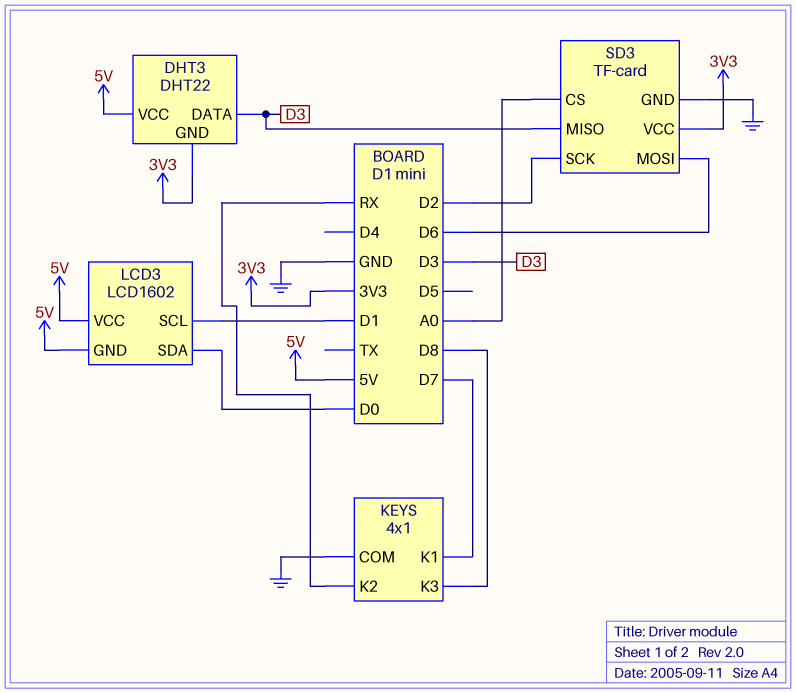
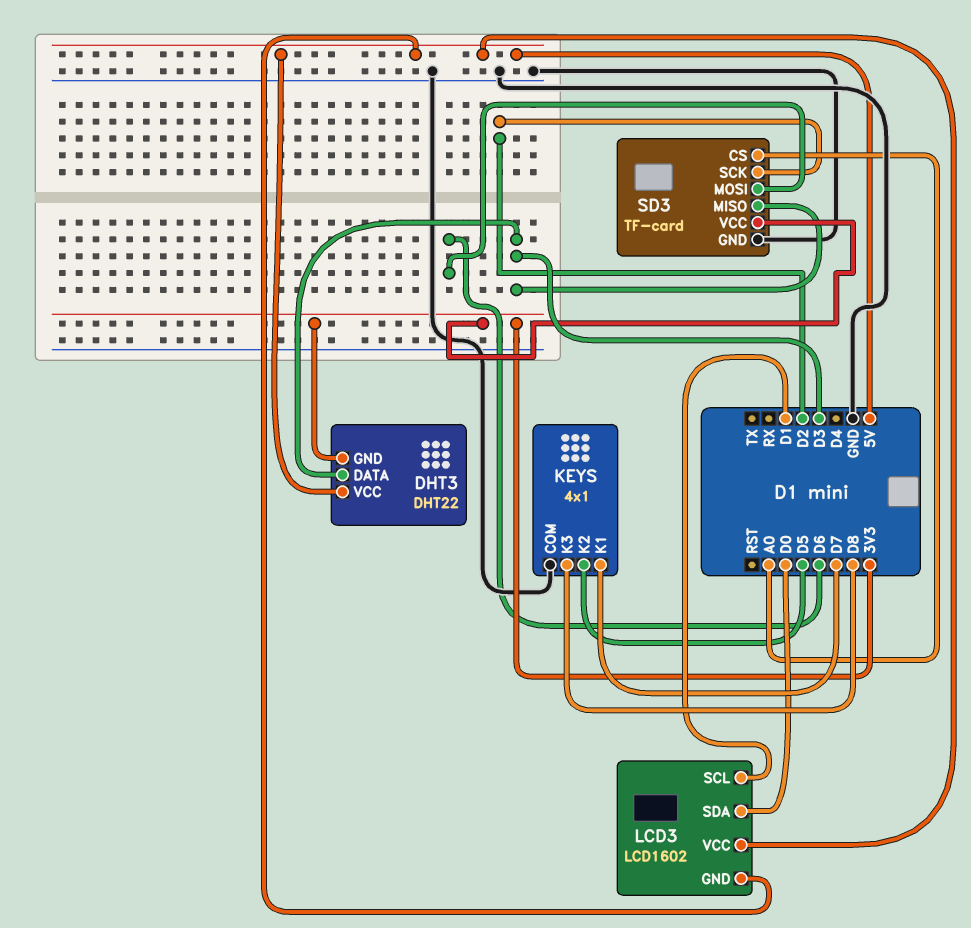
KEYS pin K2: RX -> D5

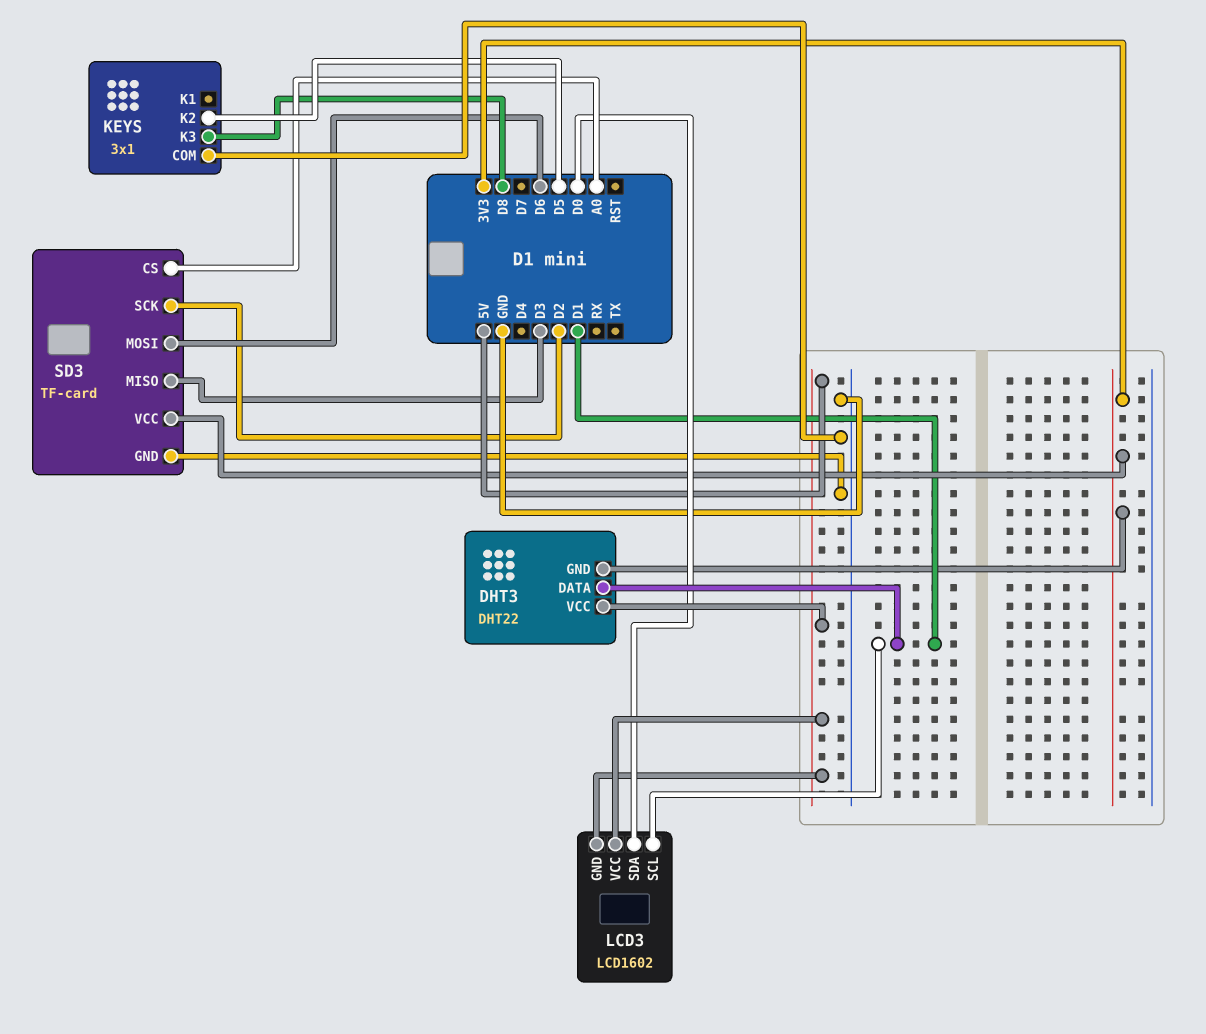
DHT3 pin DATA: D3 -> D1
KEYS: 4x1 -> 3x1
KEYS pin K1: D7 -> none

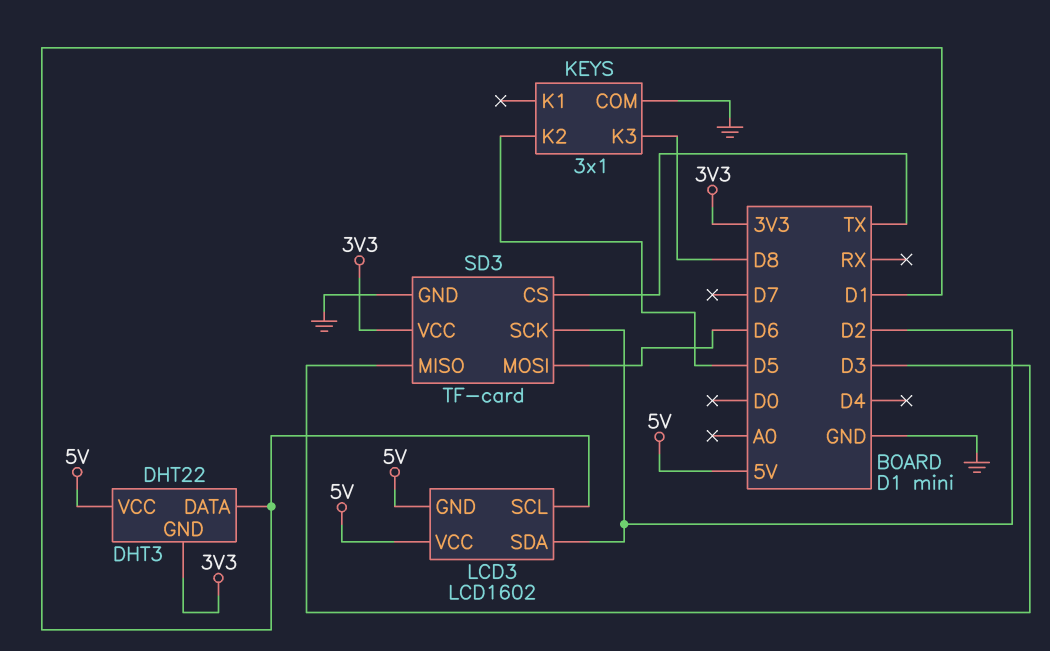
LCD3 pin SDA: D0 -> D2
SD3 pin CS: A0 -> TX

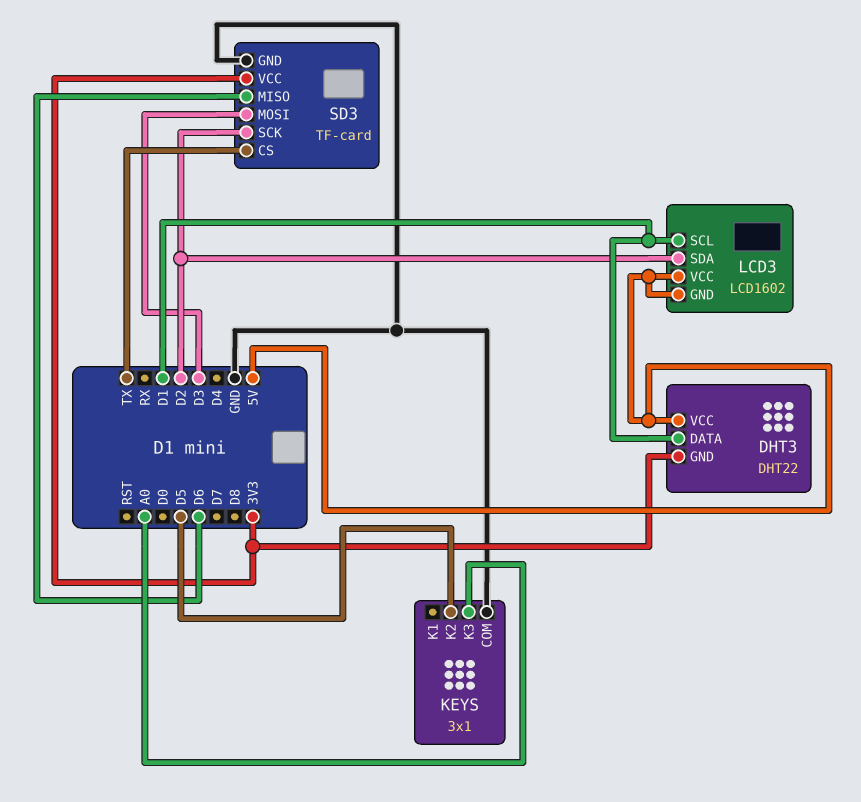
KEYS pin K3: D8 -> A0
SD3 pin MISO: D3 -> D6
SD3 pin MOSI: D6 -> D3

